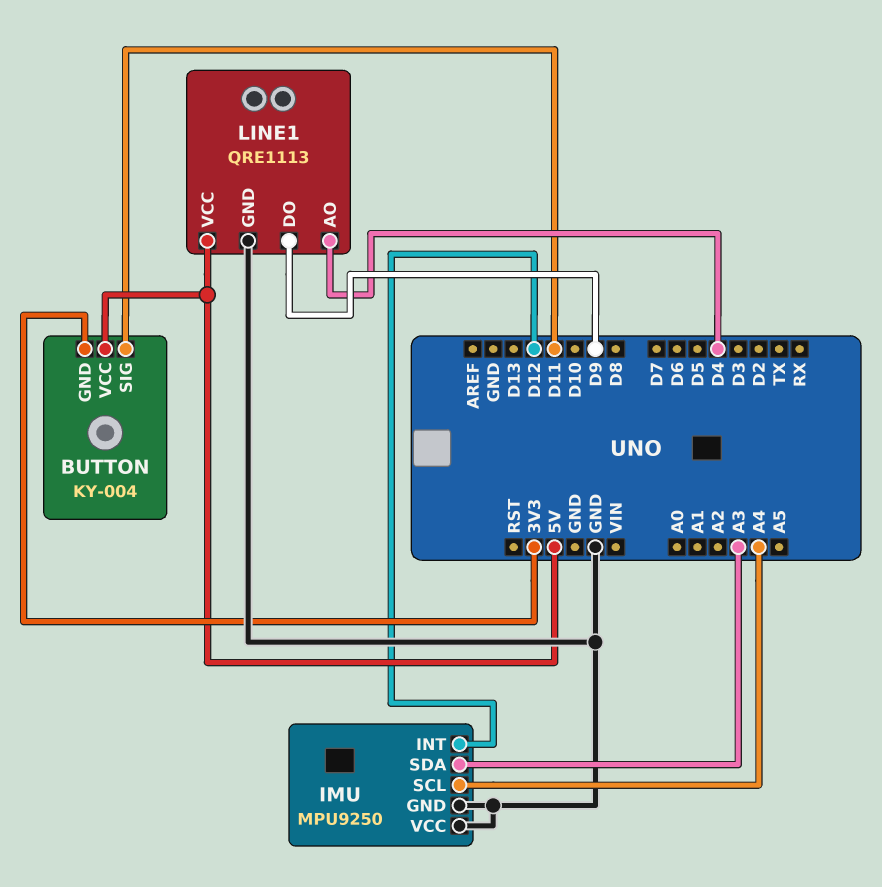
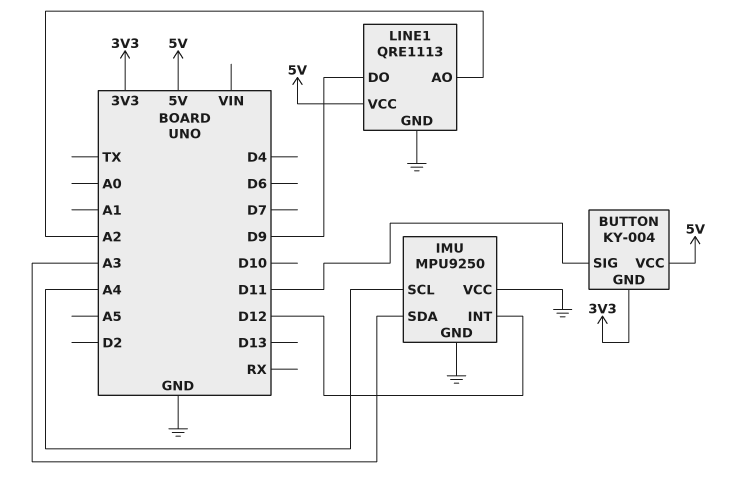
LINE1 pin AO: D4 -> A2

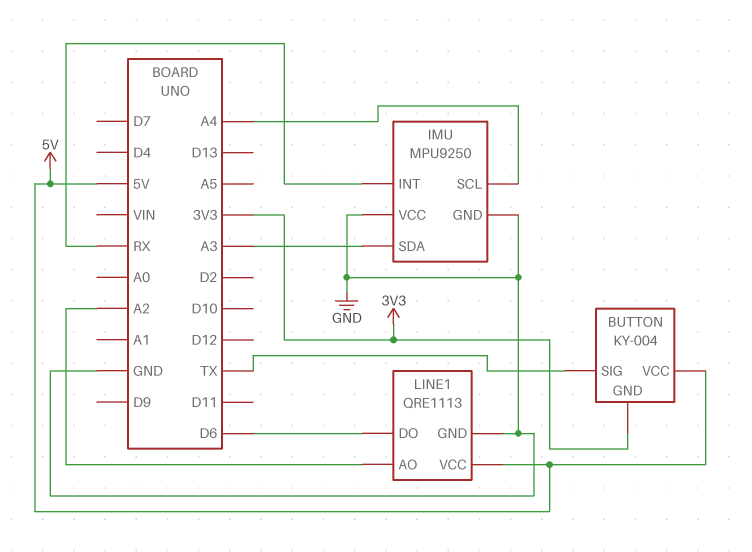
BUTTON pin SIG: D11 -> TX
IMU pin INT: D12 -> RX
LINE1 pin DO: D9 -> D6

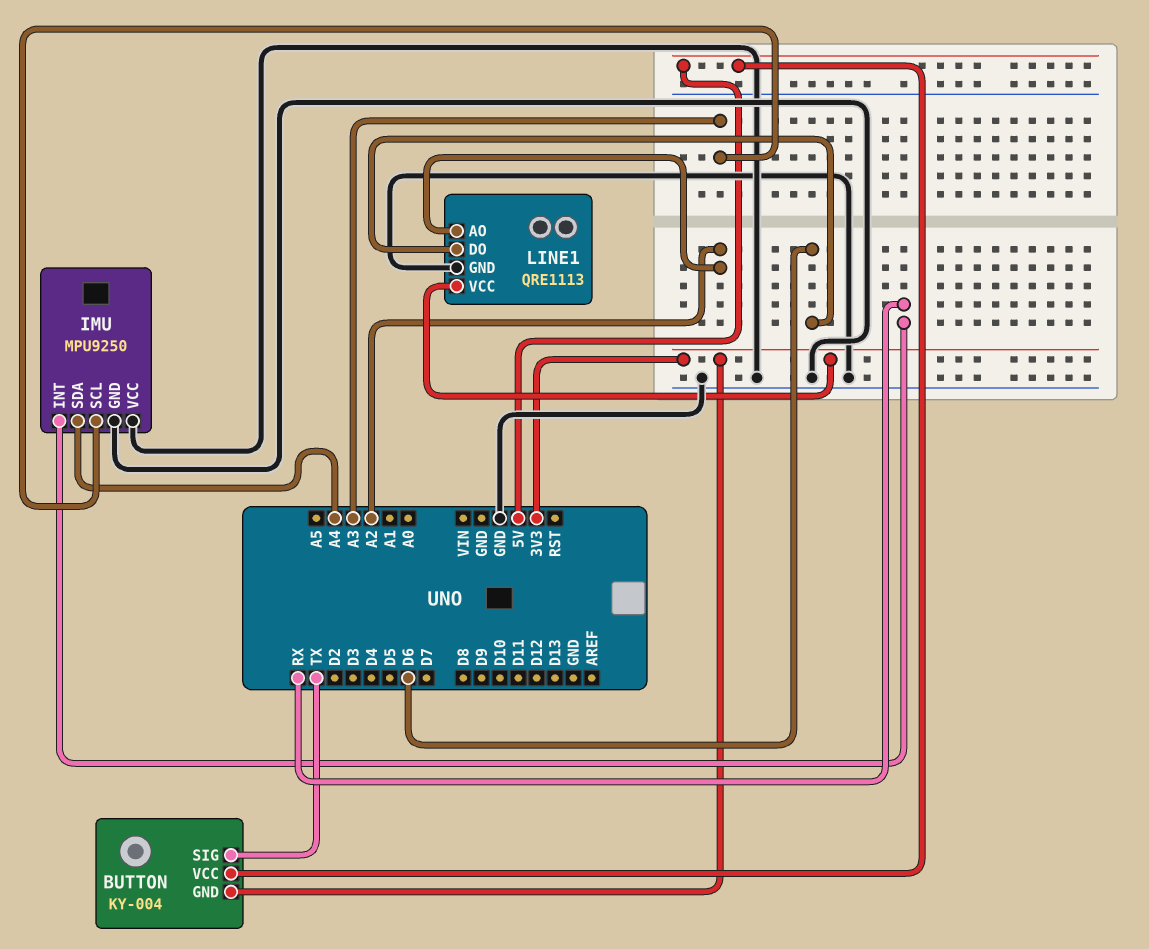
IMU pin SCL: A4 -> A3
IMU pin SDA: A3 -> A4
LINE1 pin VCC: 5V -> 3V3

